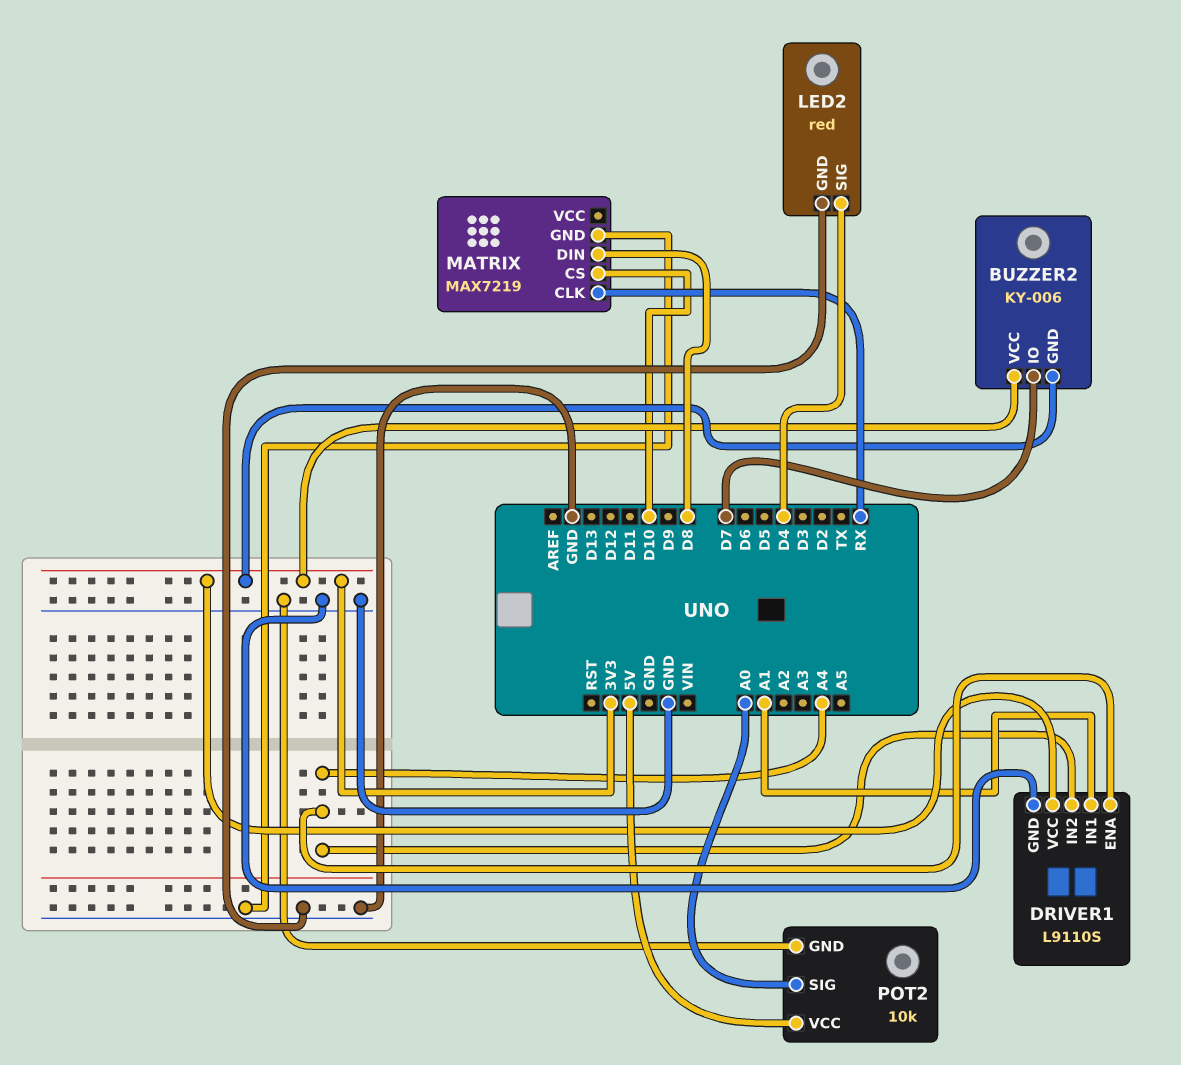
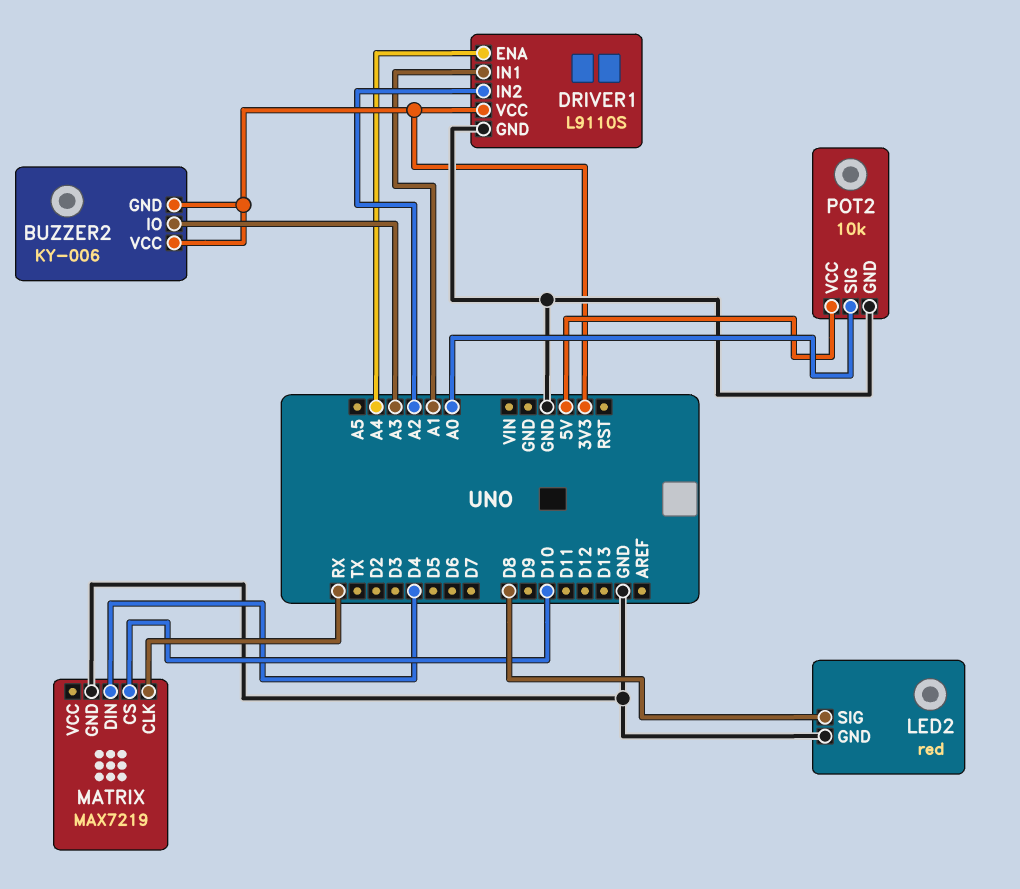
BUZZER2 pin IO: D7 -> A3
DRIVER1 pin IN2: A4 -> A2
LED2 pin SIG: D4 -> D8
MATRIX pin DIN: D8 -> D4

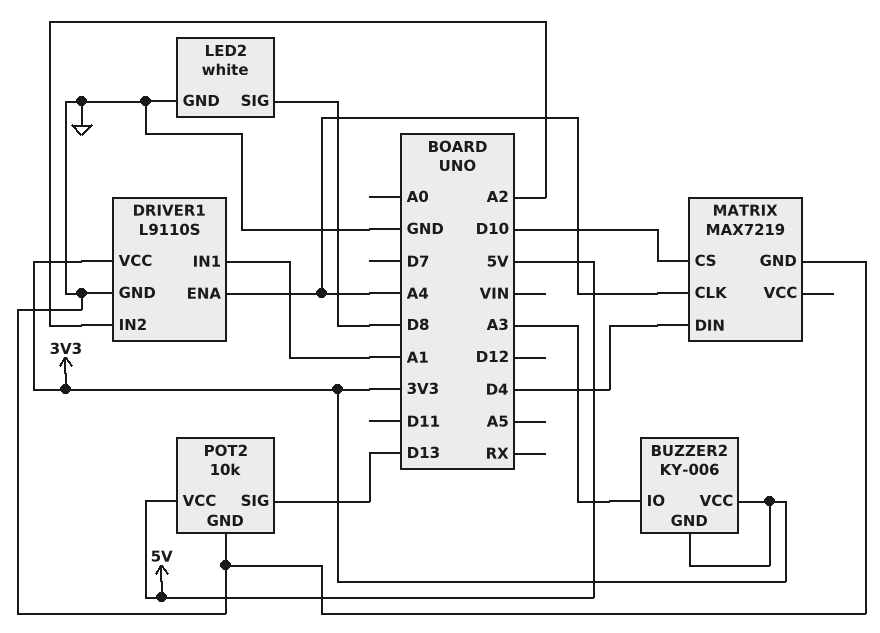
LED2: red -> white
MATRIX pin CLK: RX -> A4
POT2 pin SIG: A0 -> D13

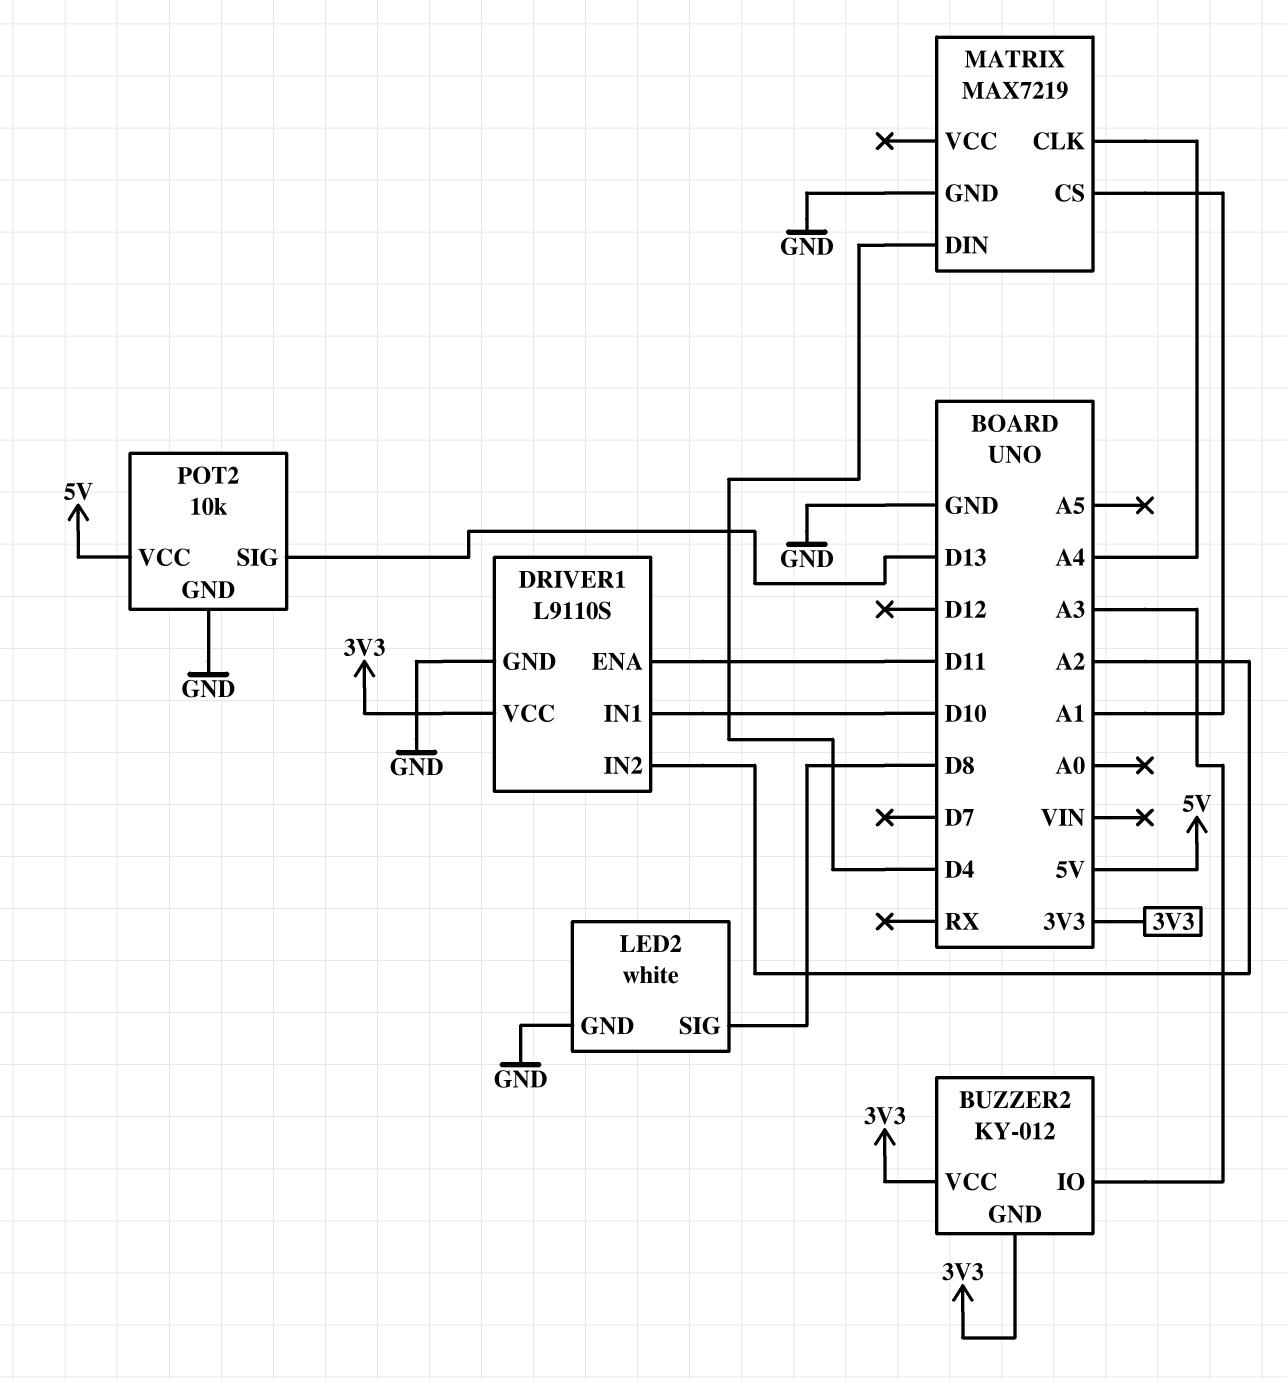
BUZZER2: KY-006 -> KY-012
DRIVER1 pin ENA: A4 -> D11
DRIVER1 pin IN1: A1 -> D10
MATRIX pin CS: D10 -> A1

